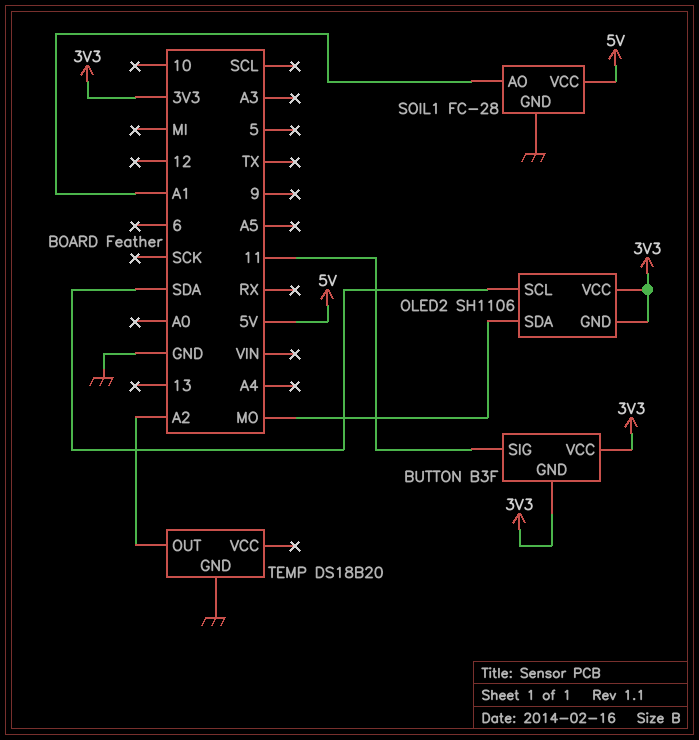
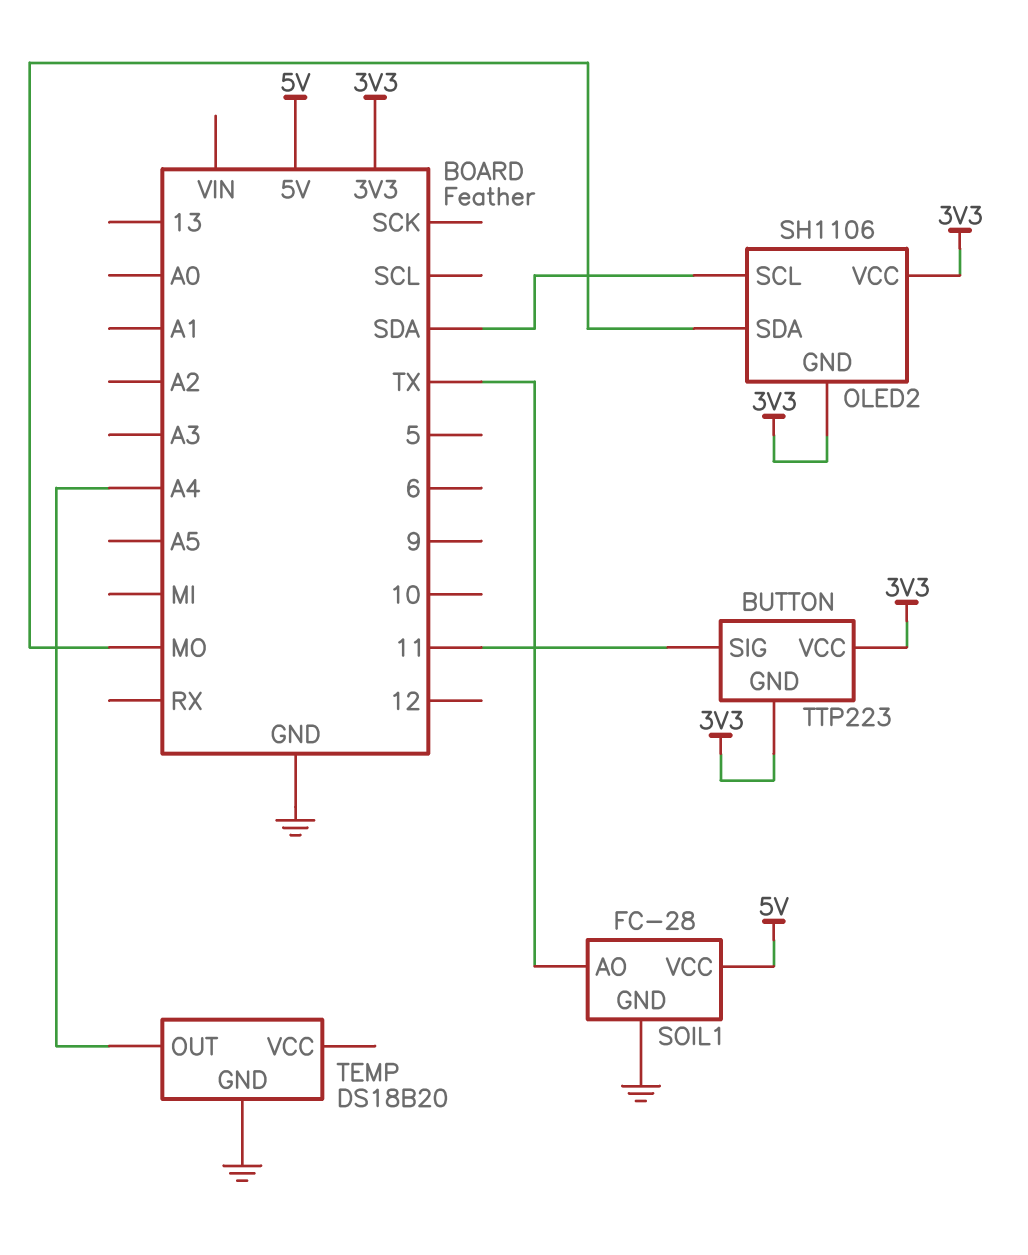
BUTTON: B3F -> TTP223
SOIL1 pin AO: A1 -> TX
TEMP pin OUT: A2 -> A4

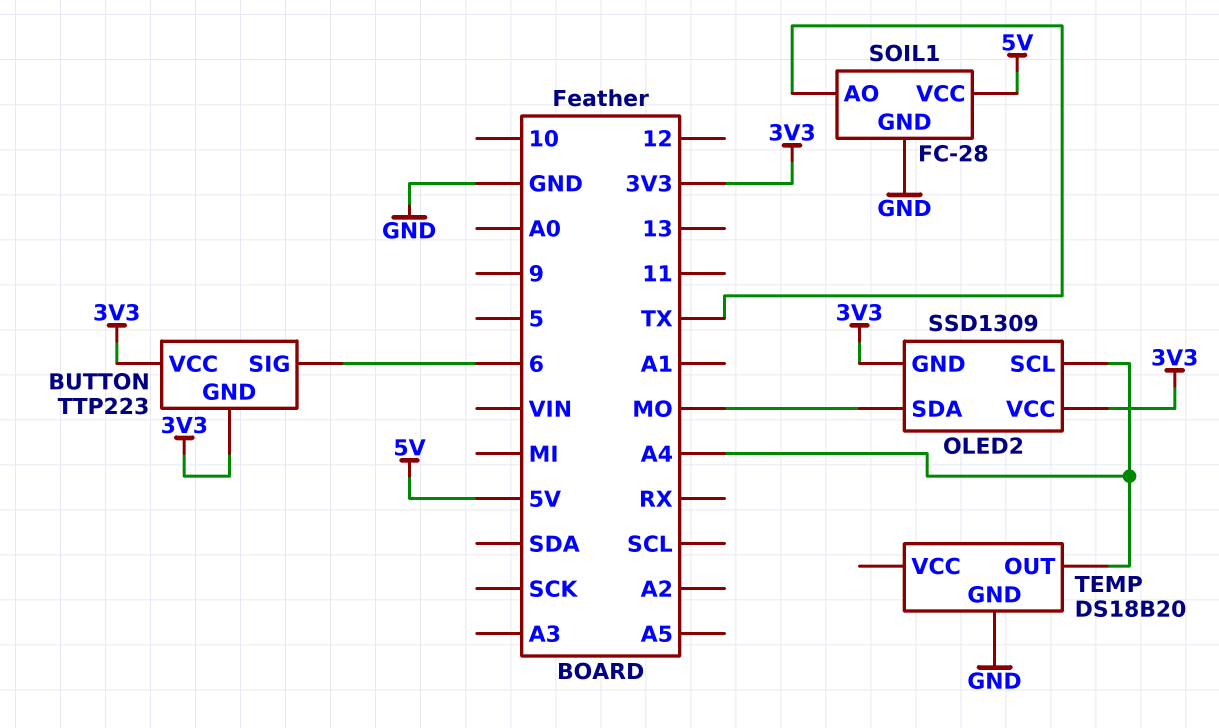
BUTTON pin SIG: 11 -> 6
OLED2: SH1106 -> SSD1309
OLED2 pin SCL: SDA -> A4

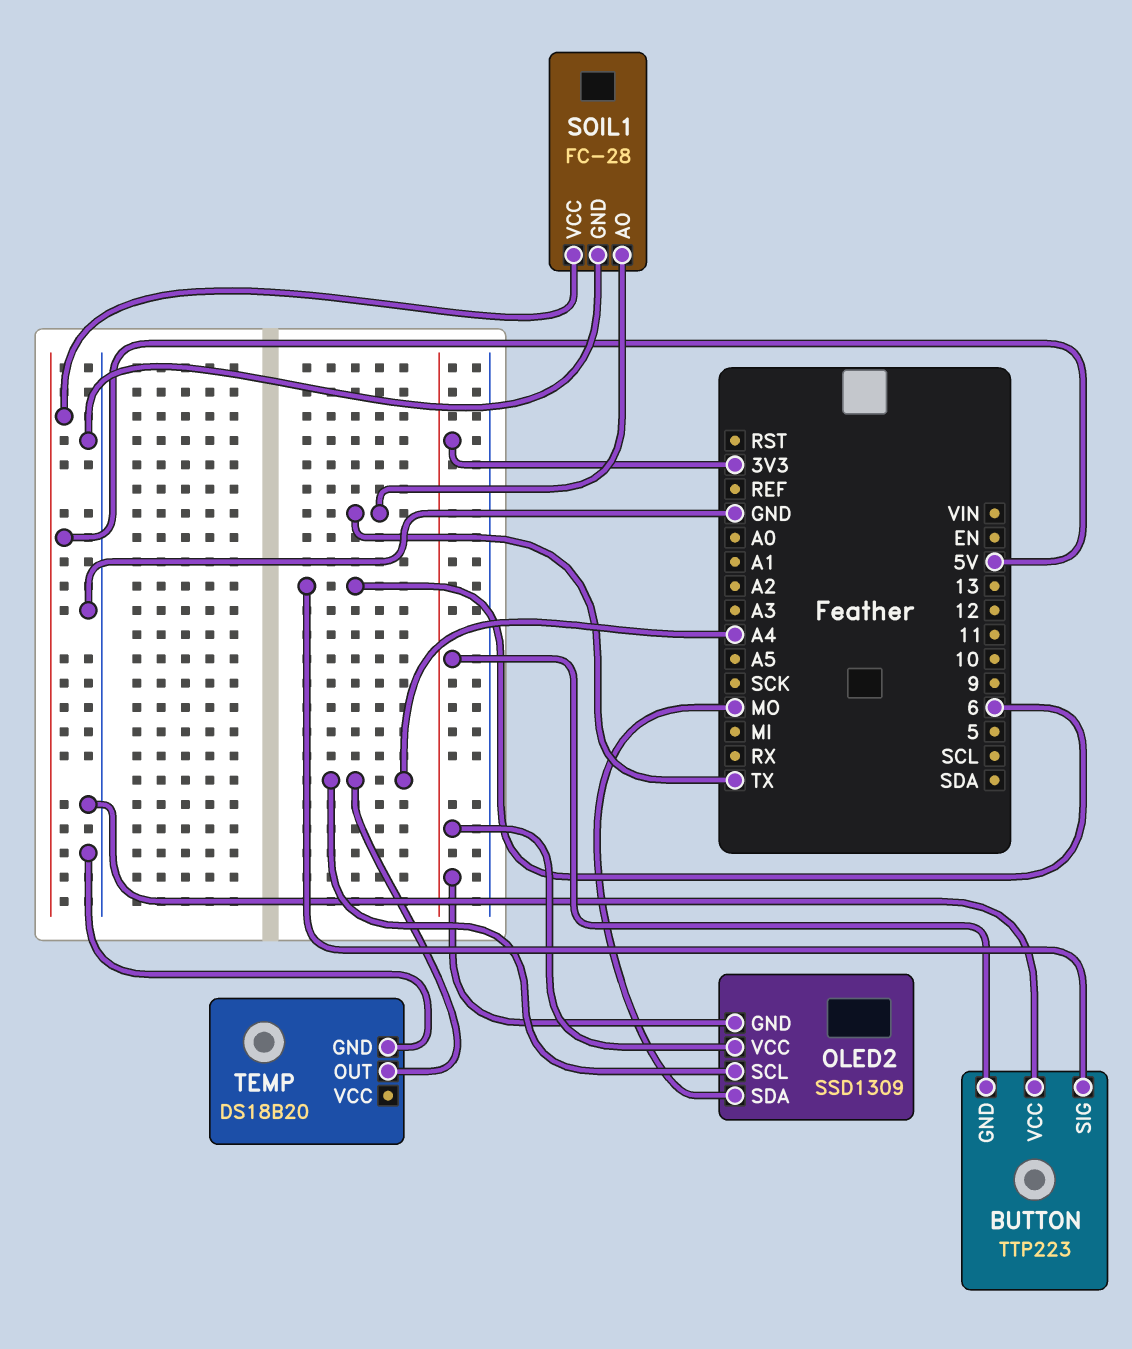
BUTTON pin VCC: 3V3 -> GND

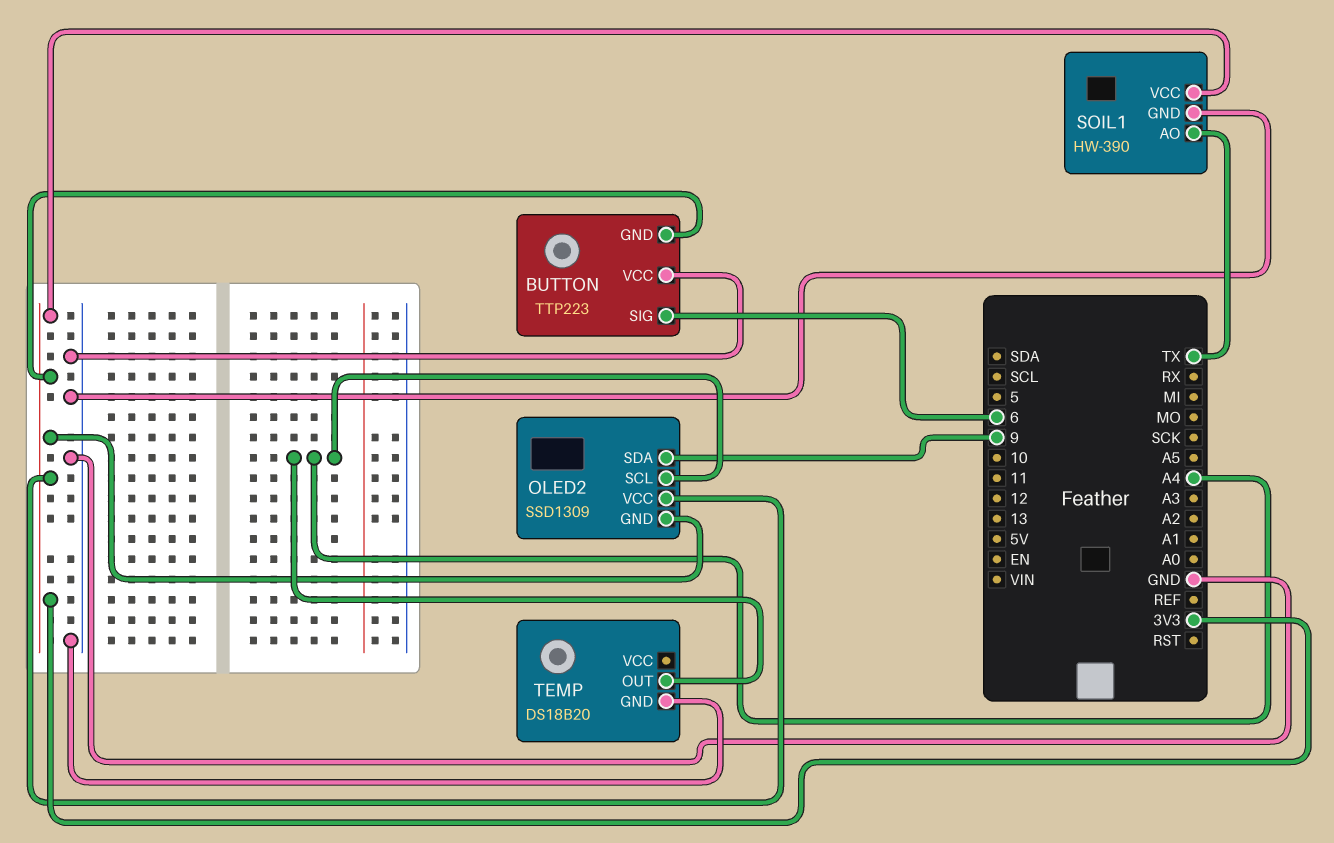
OLED2 pin SDA: MO -> 9
SOIL1: FC-28 -> HW-390
SOIL1 pin VCC: 5V -> 3V3

